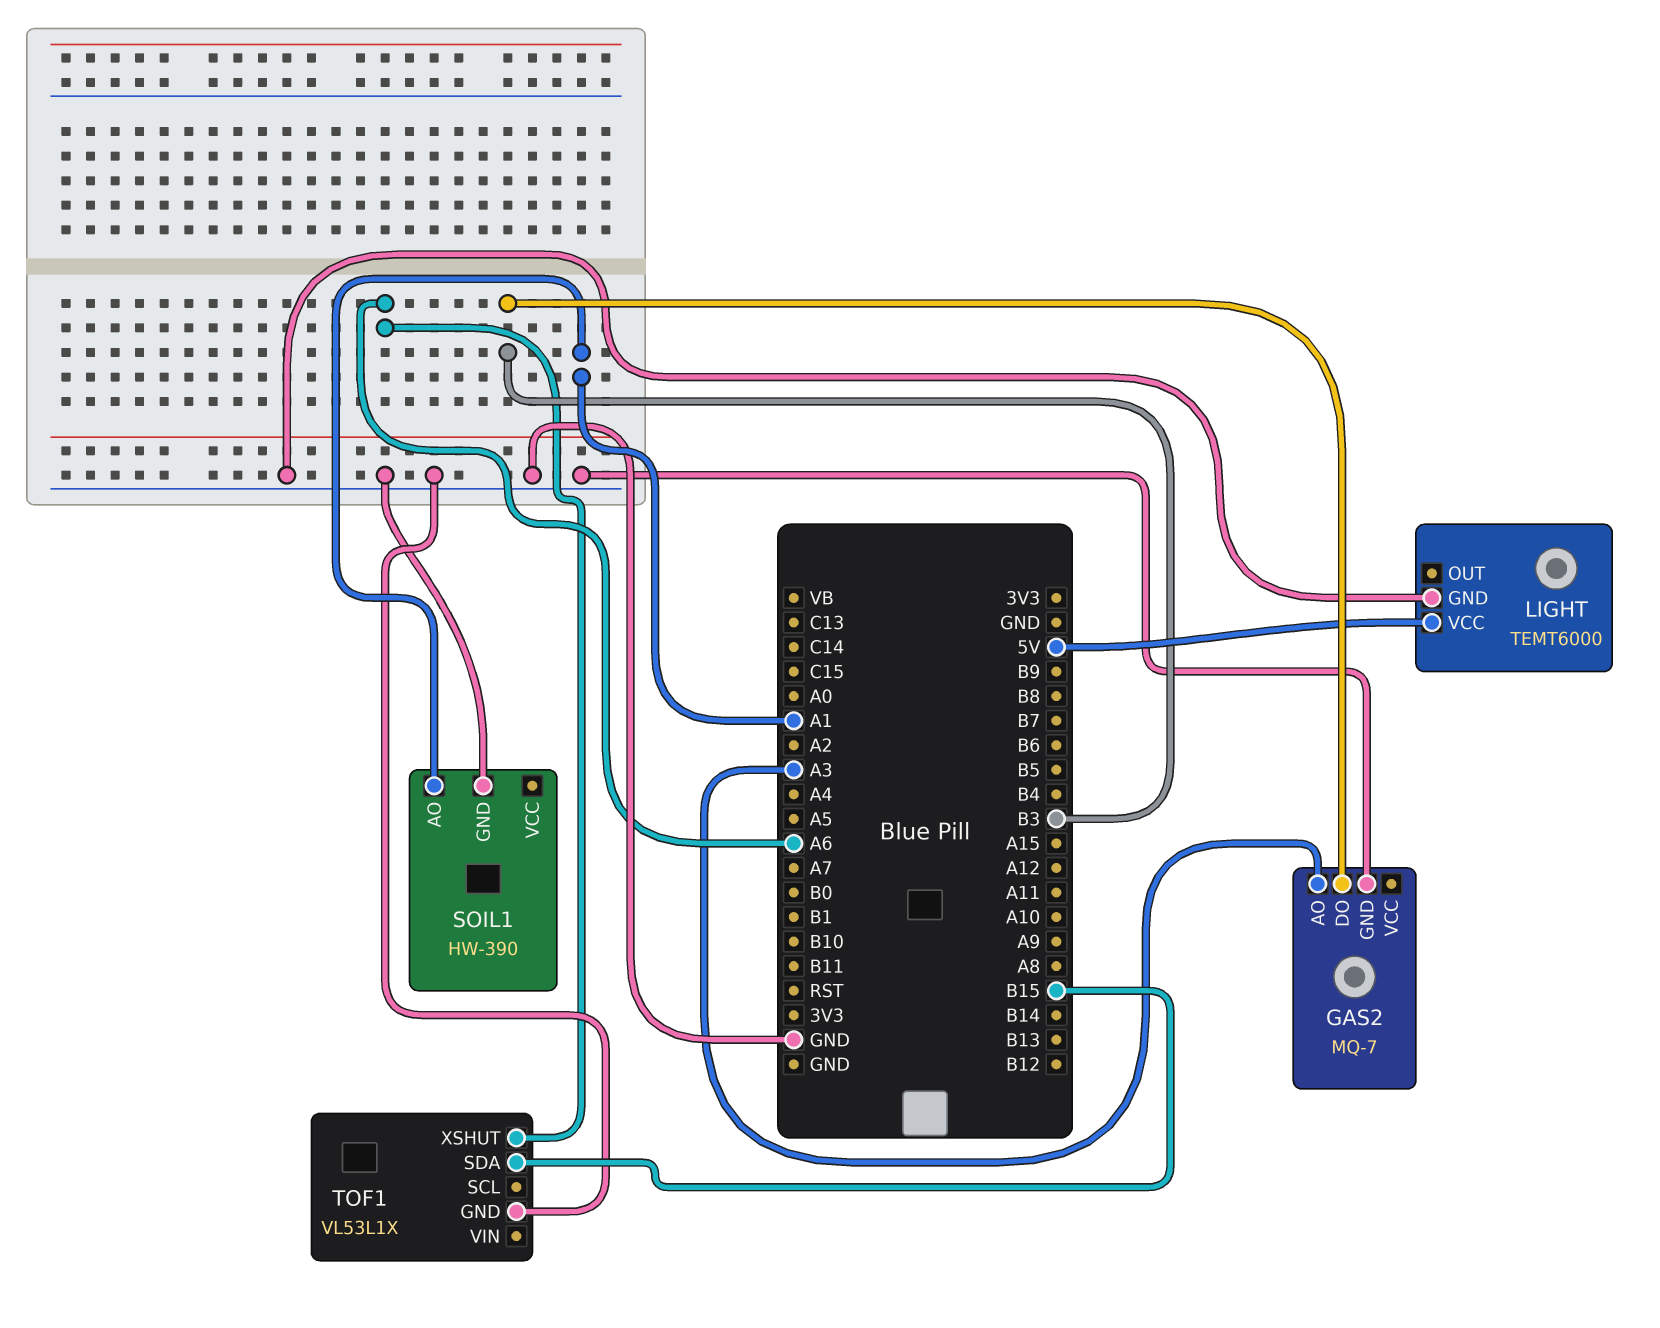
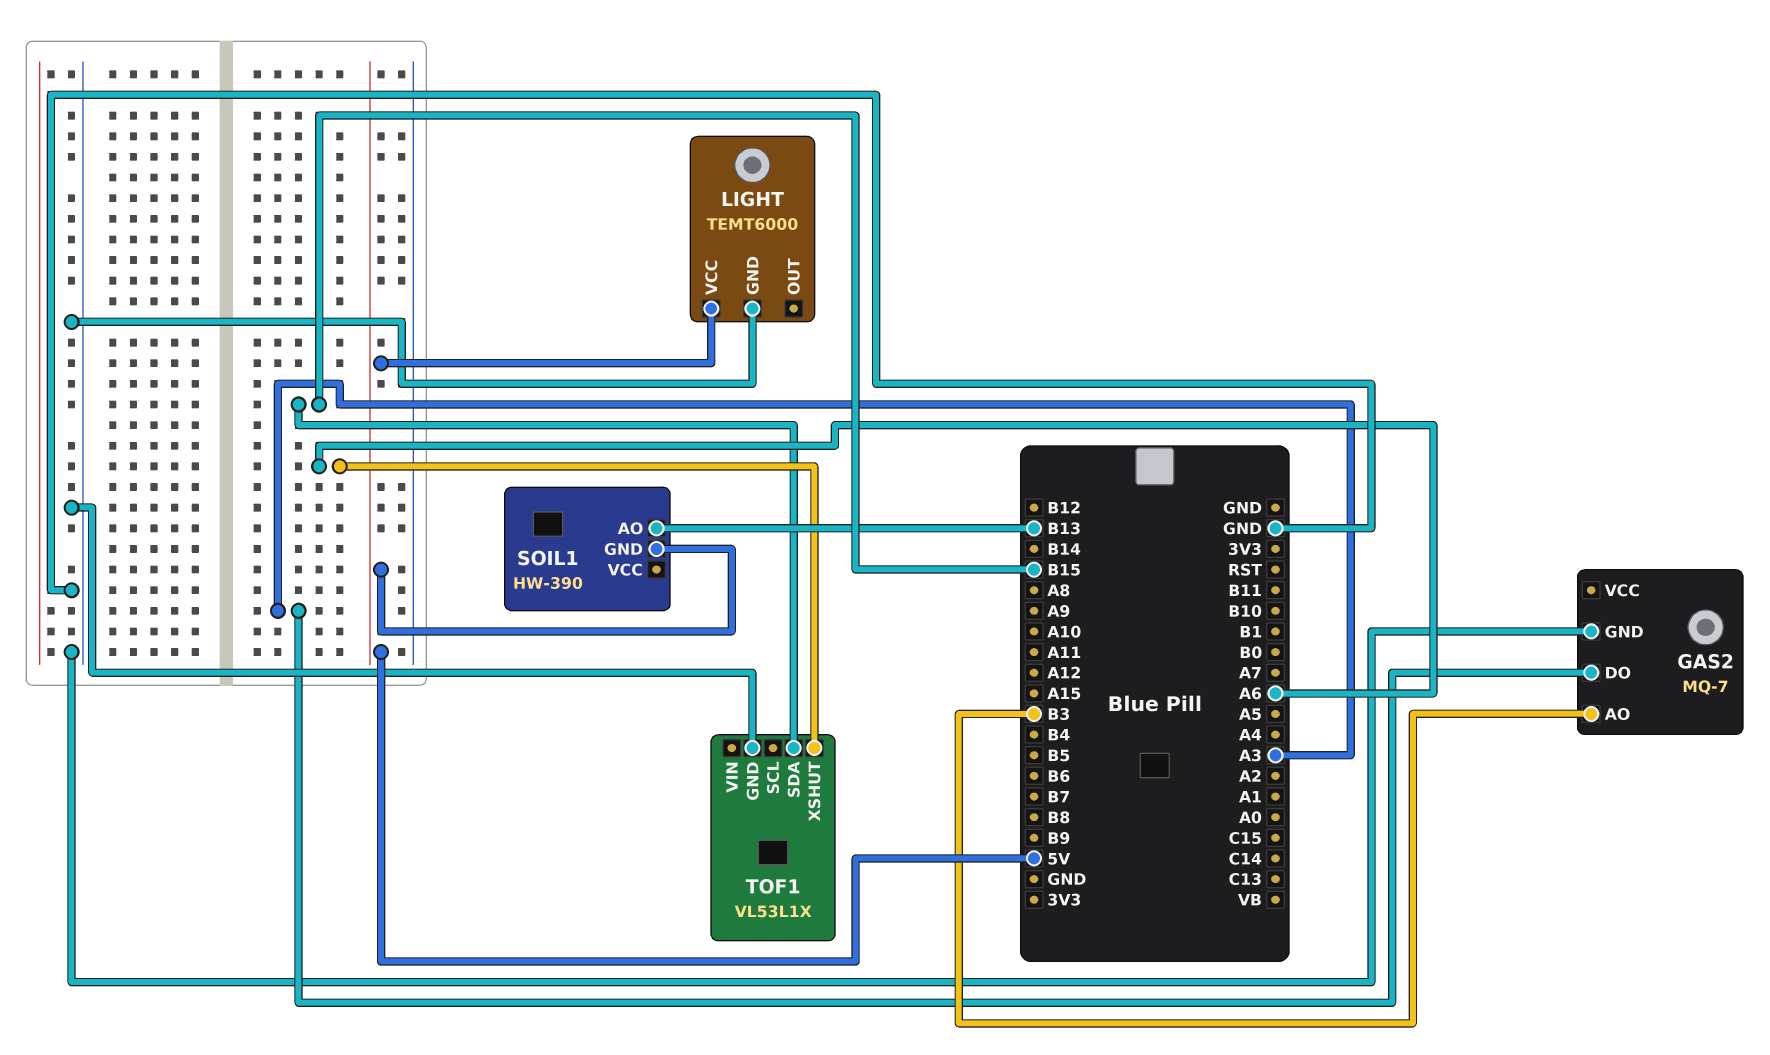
GAS2 pin AO: A3 -> B3
GAS2 pin DO: B3 -> A3
SOIL1 pin AO: A1 -> B13
SOIL1 pin GND: GND -> 5V

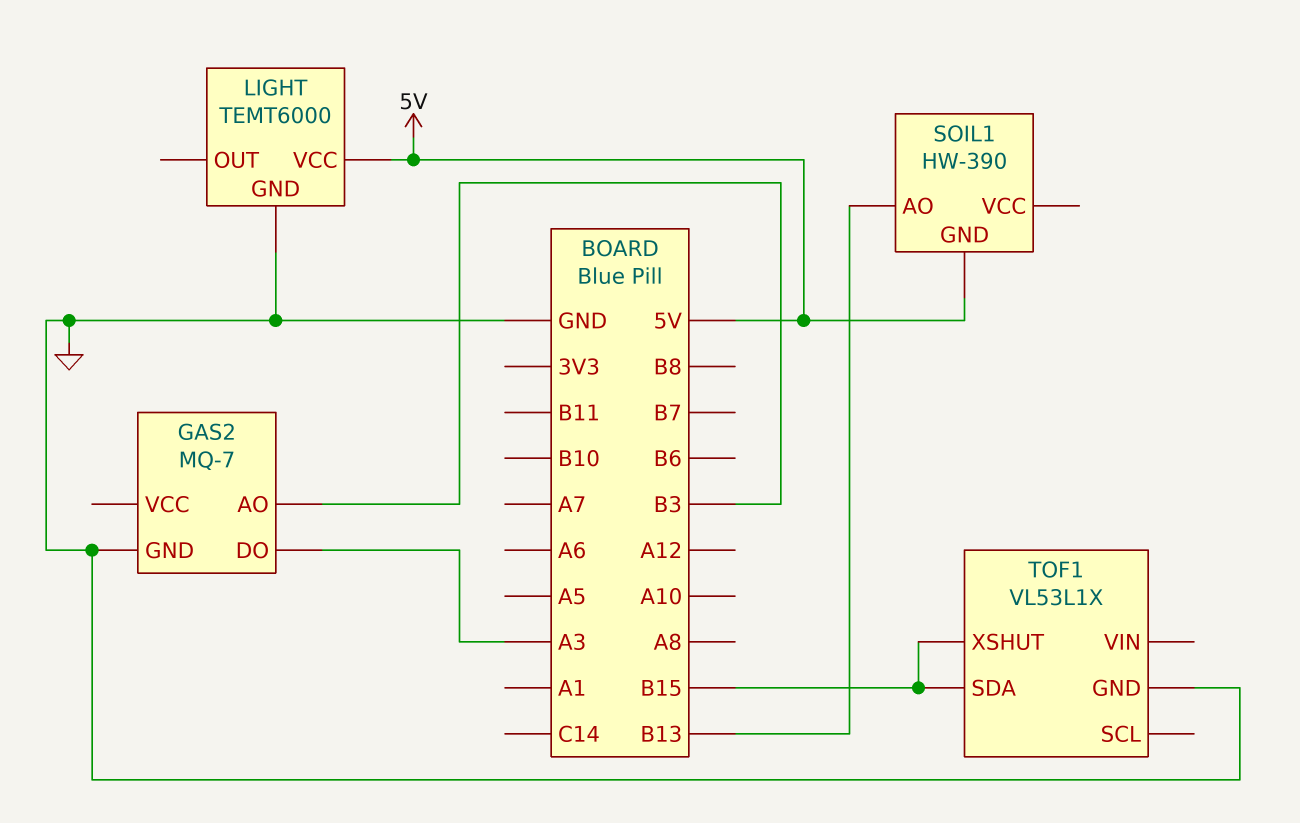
TOF1 pin XSHUT: A6 -> B15

